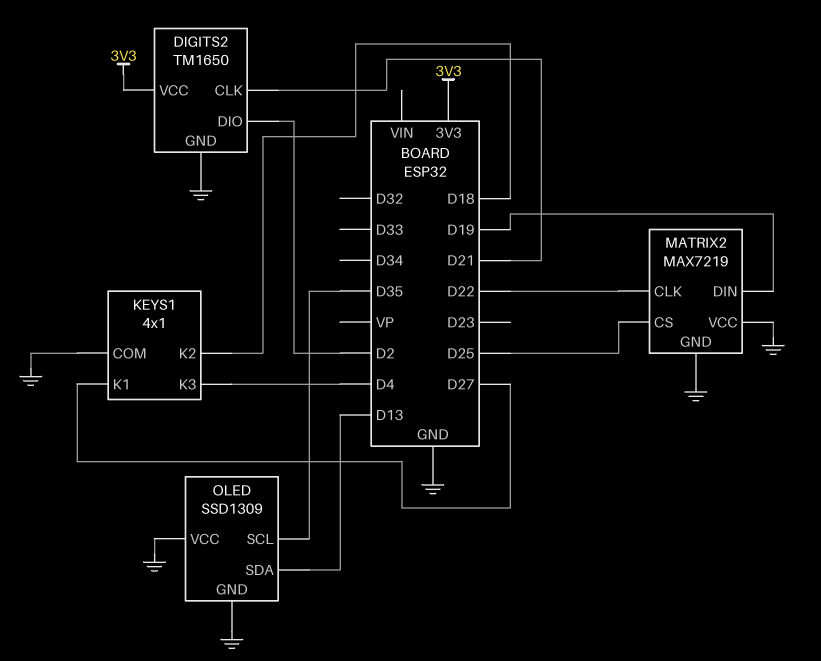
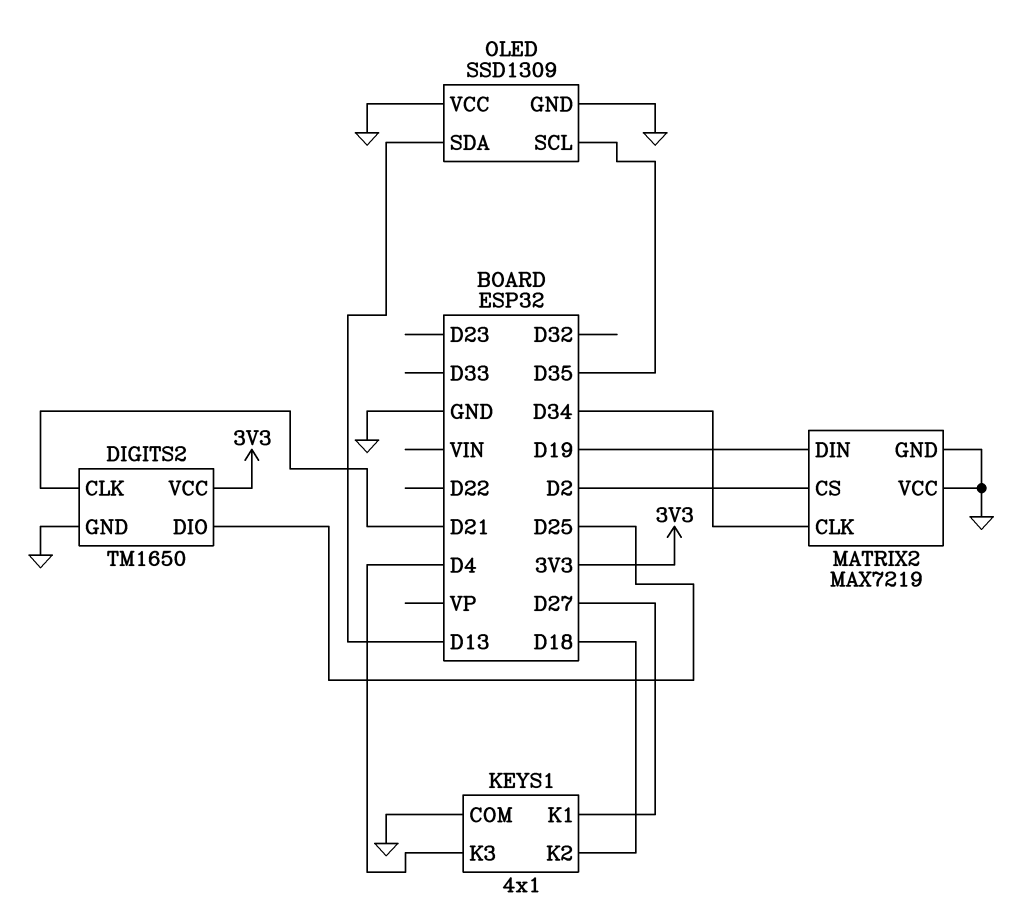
DIGITS2 pin DIO: D2 -> D25
MATRIX2 pin CLK: D22 -> D34
MATRIX2 pin CS: D25 -> D2

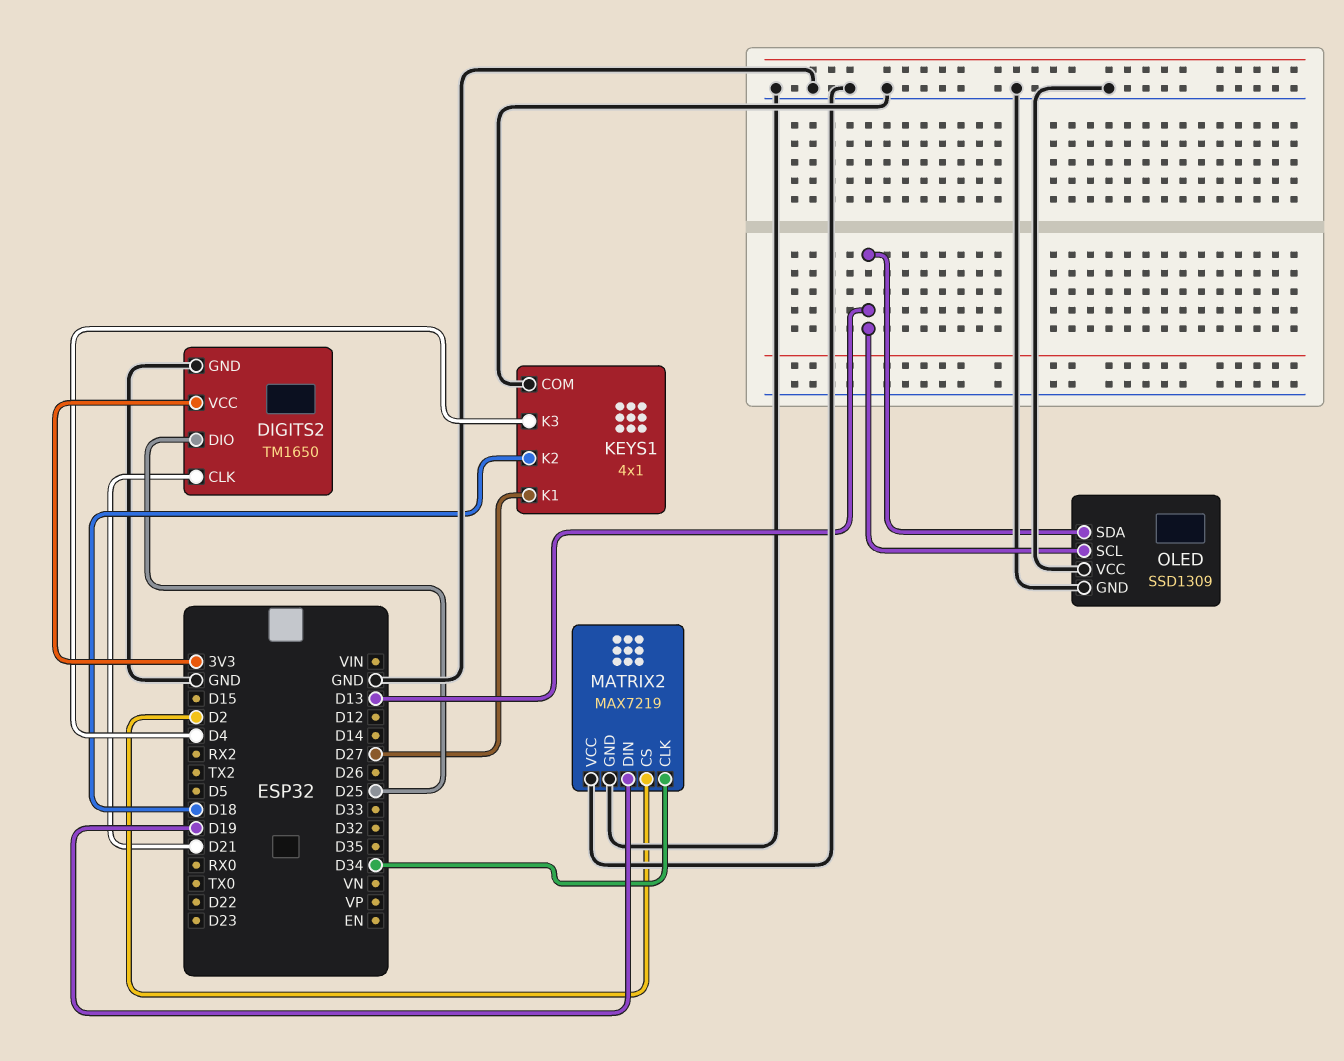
OLED pin SCL: D35 -> D13

